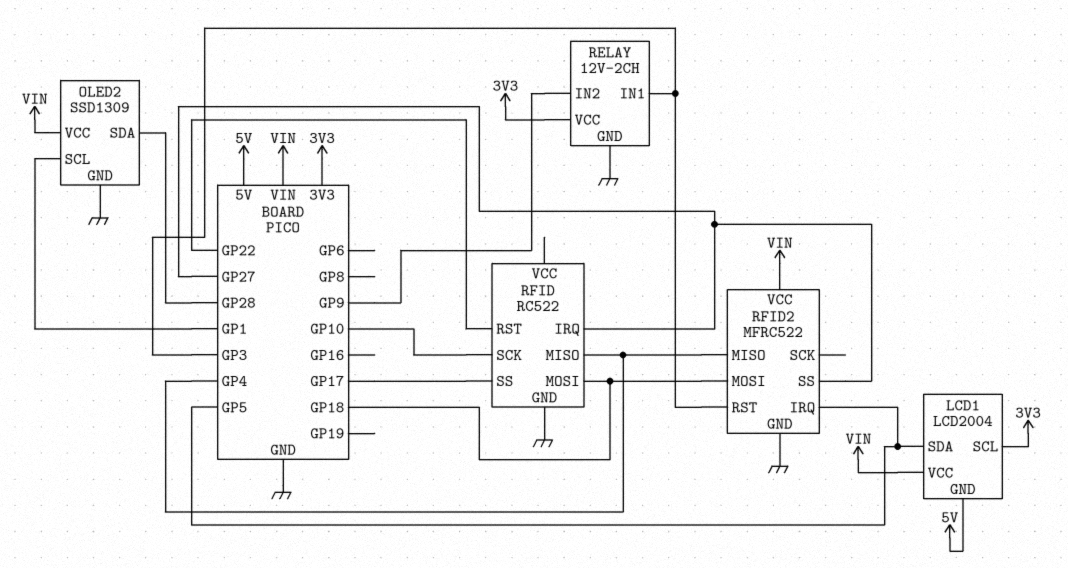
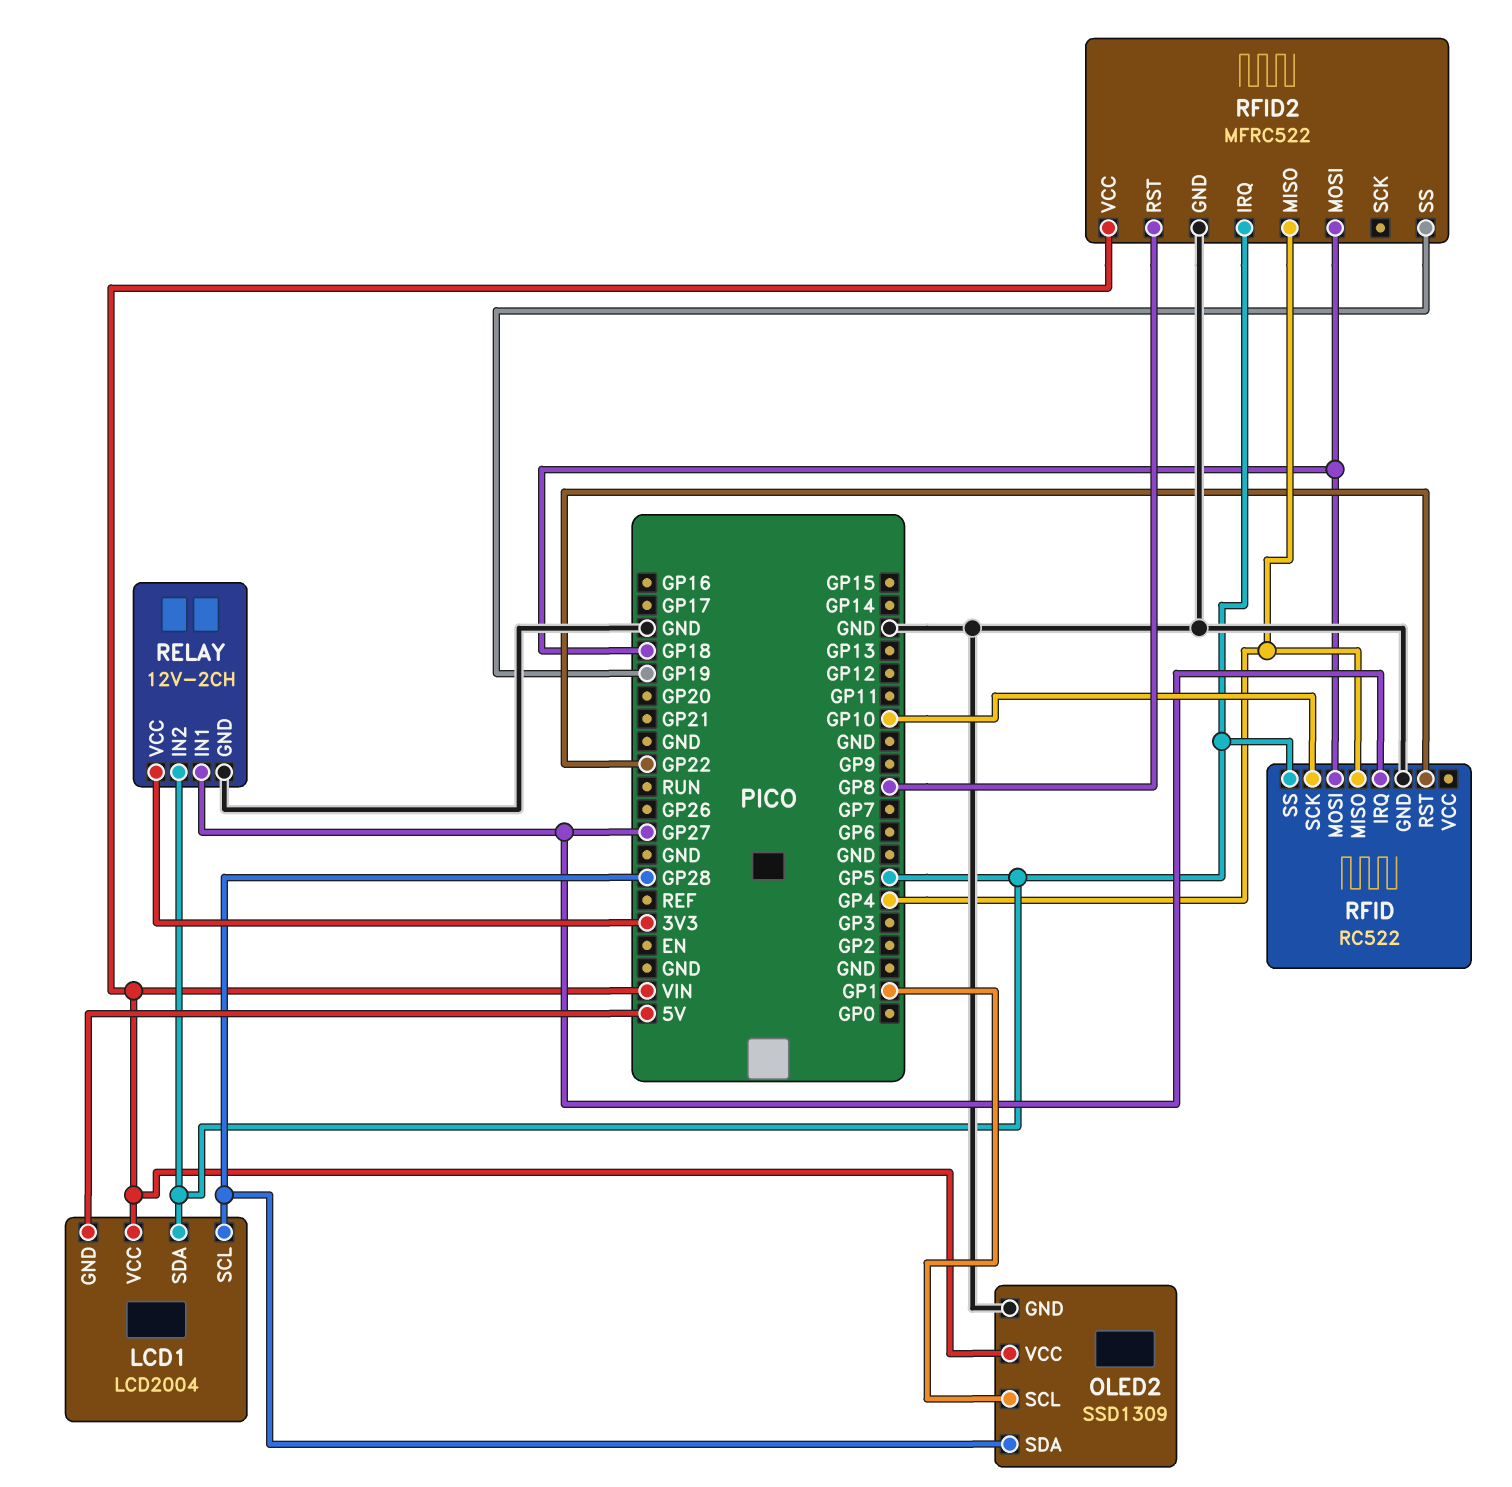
LCD1 pin SCL: 3V3 -> GP28
RELAY pin IN1: GP3 -> GP27
RELAY pin IN2: GP9 -> GP5
RFID pin SS: GP17 -> GP5
RFID2 pin RST: GP3 -> GP8
RFID2 pin SS: GP27 -> GP19

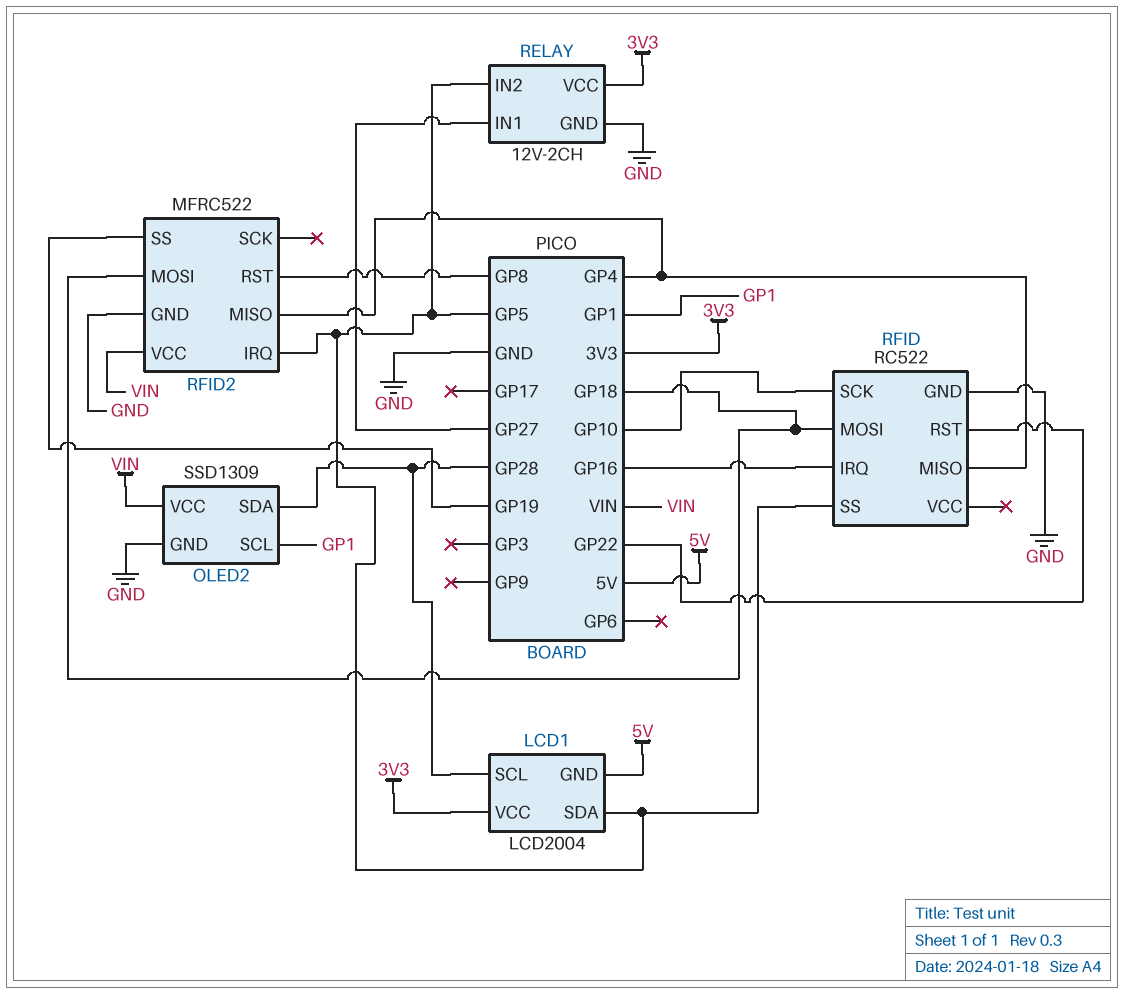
LCD1 pin VCC: VIN -> 3V3
RFID pin IRQ: GP27 -> GP16

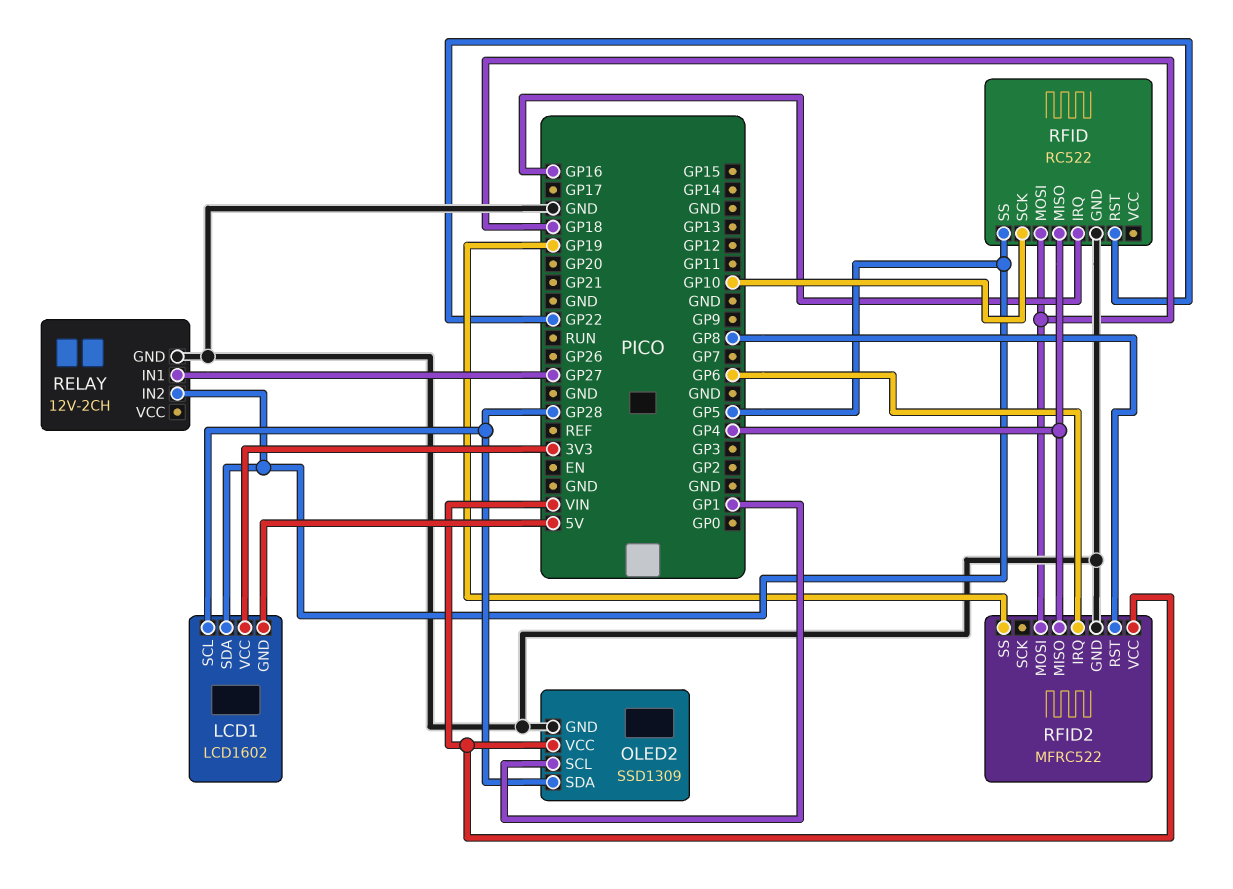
LCD1: LCD2004 -> LCD1602
RELAY pin VCC: 3V3 -> none
RFID2 pin IRQ: GP5 -> GP6

